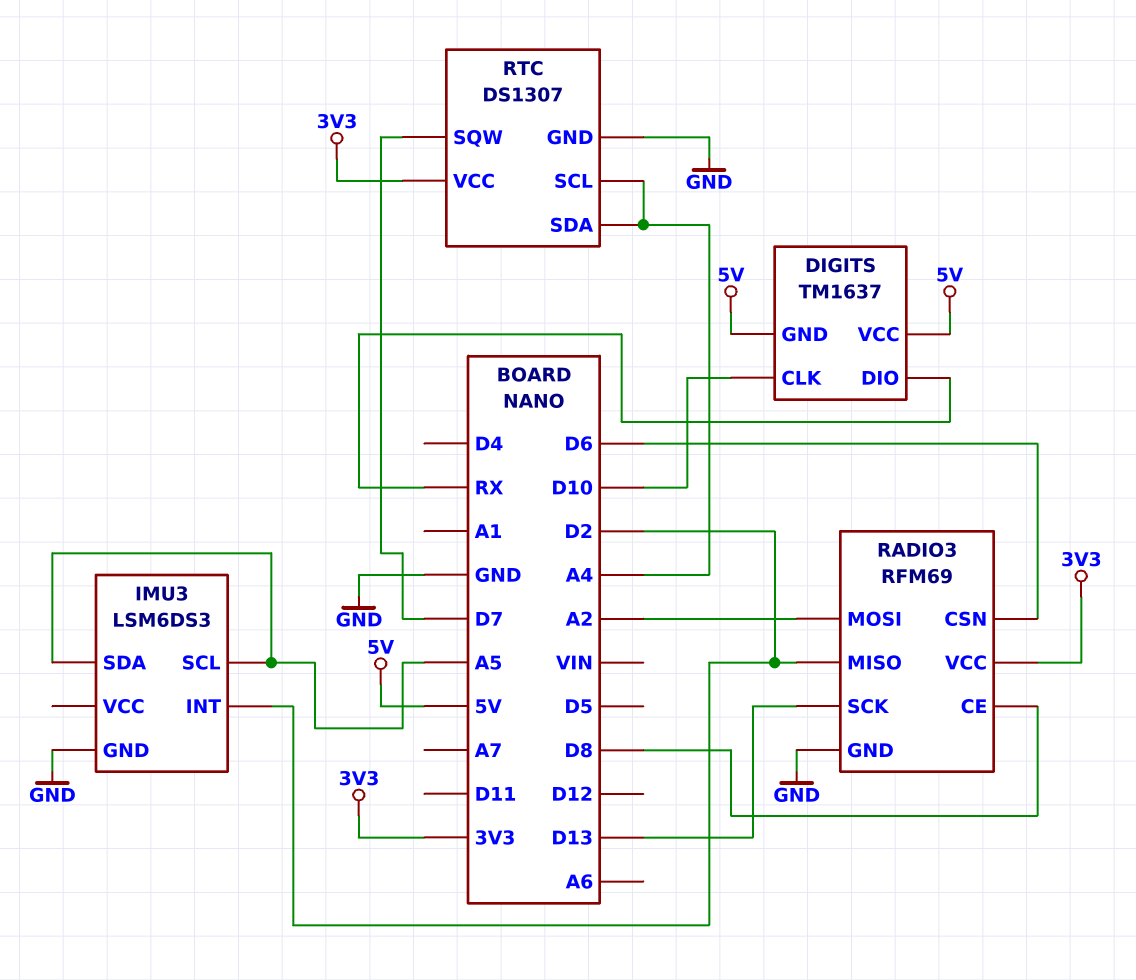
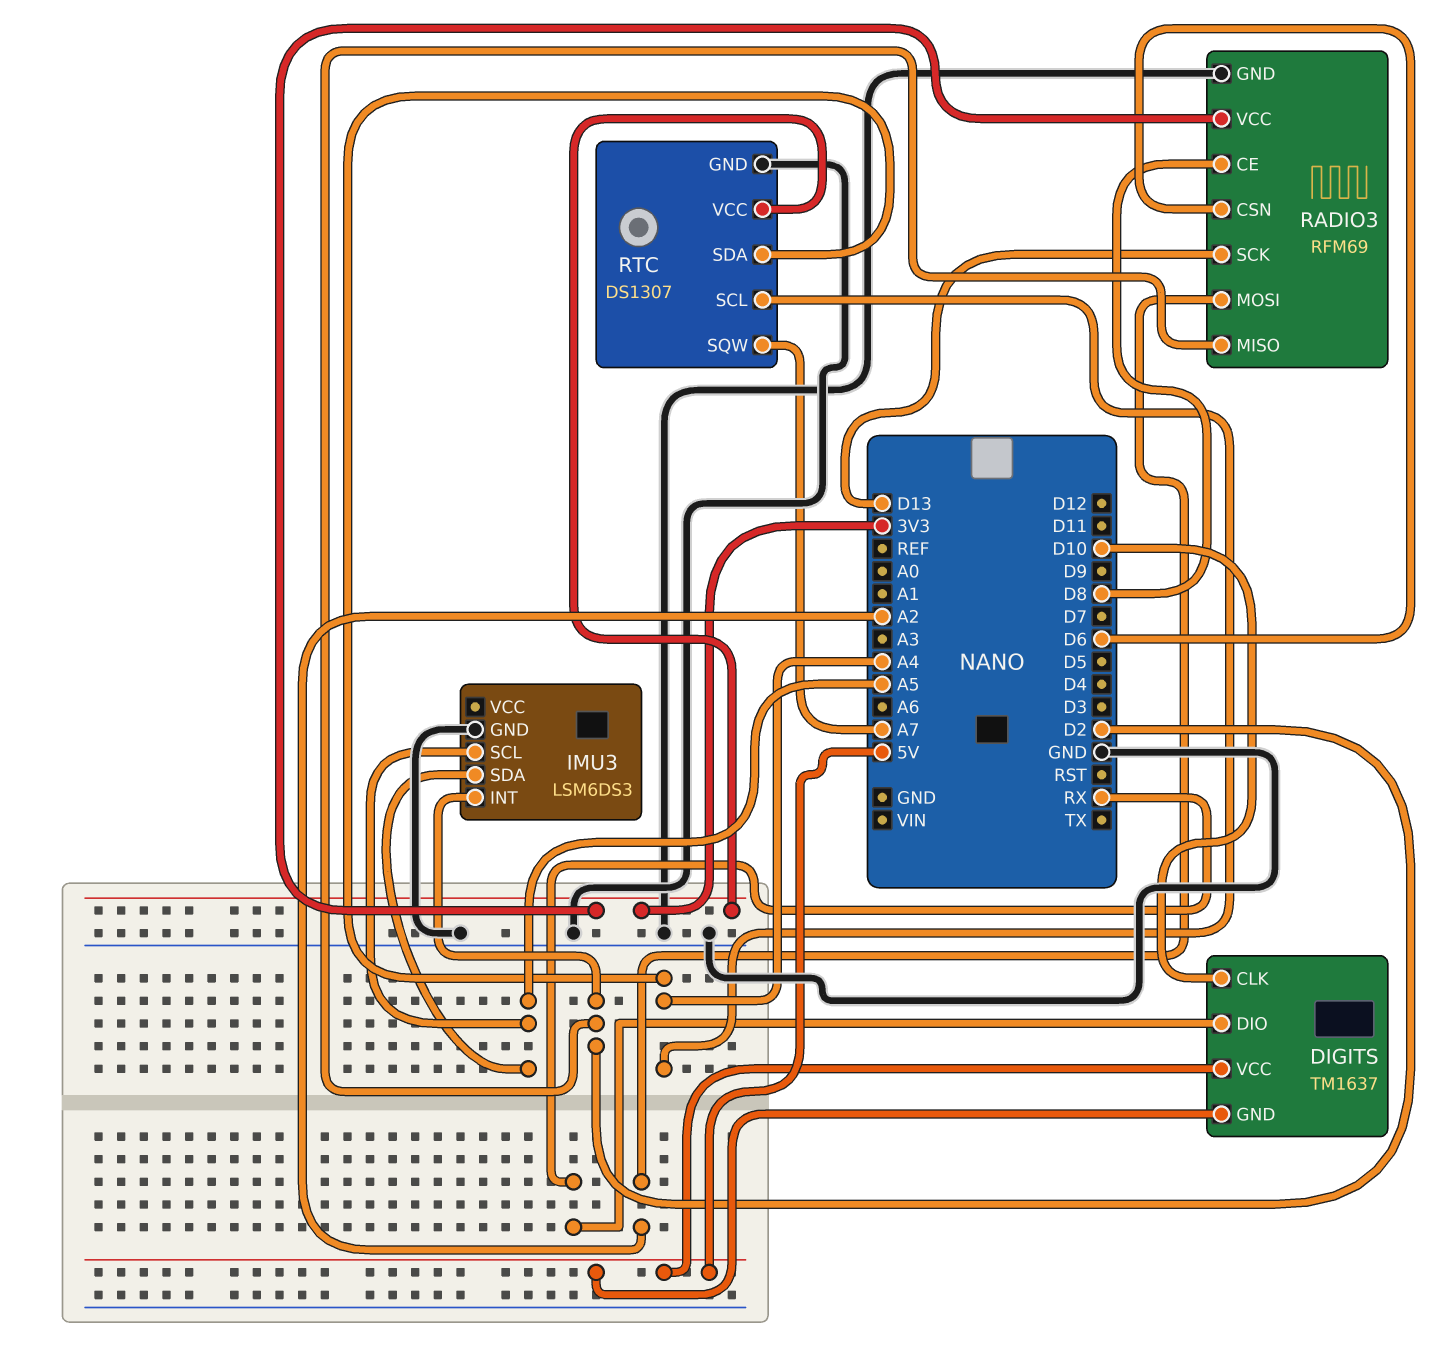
RTC pin SQW: D7 -> A7

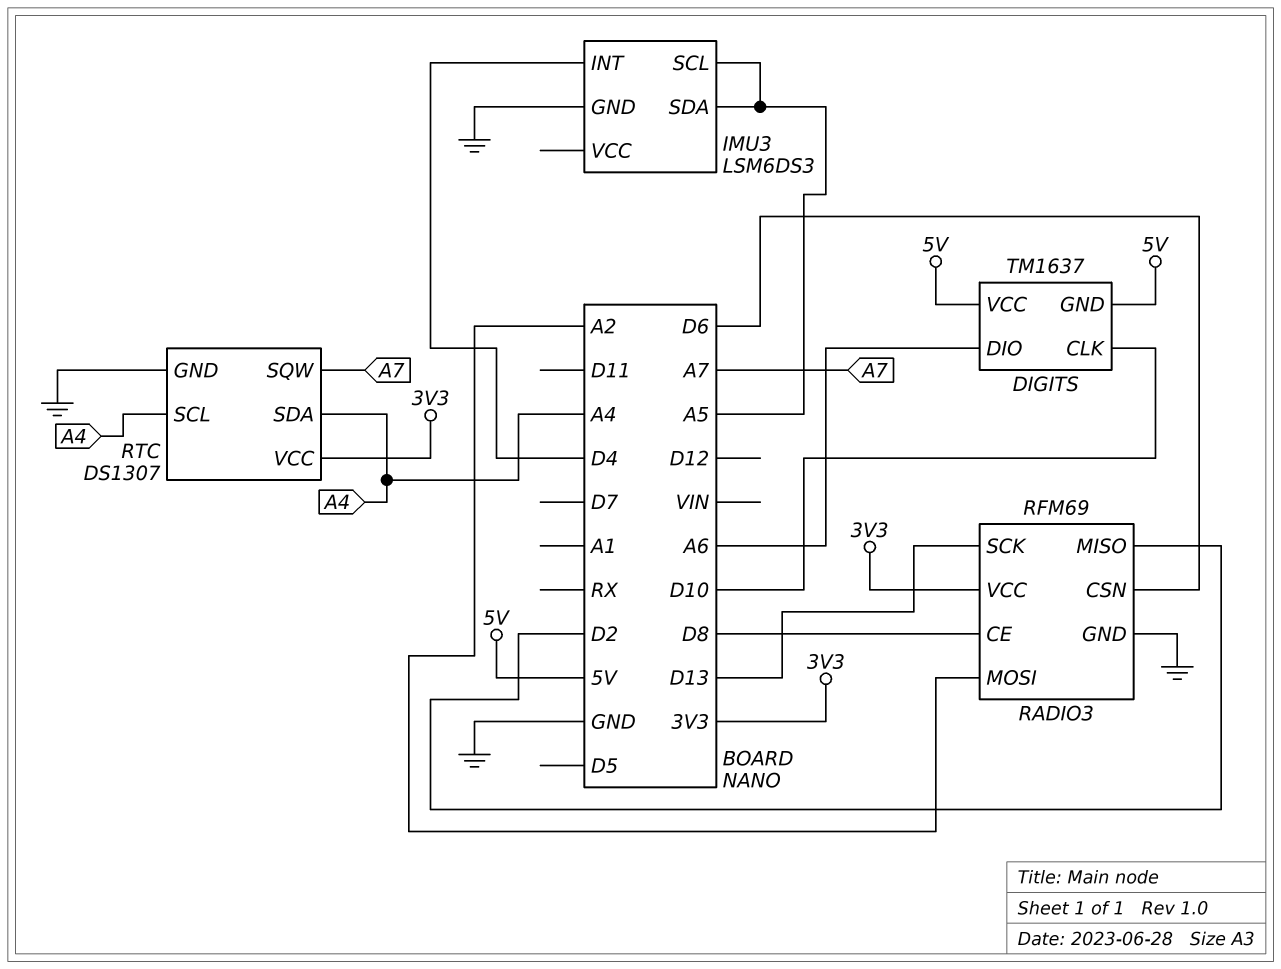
DIGITS pin DIO: RX -> A6
IMU3 pin INT: D2 -> D4

